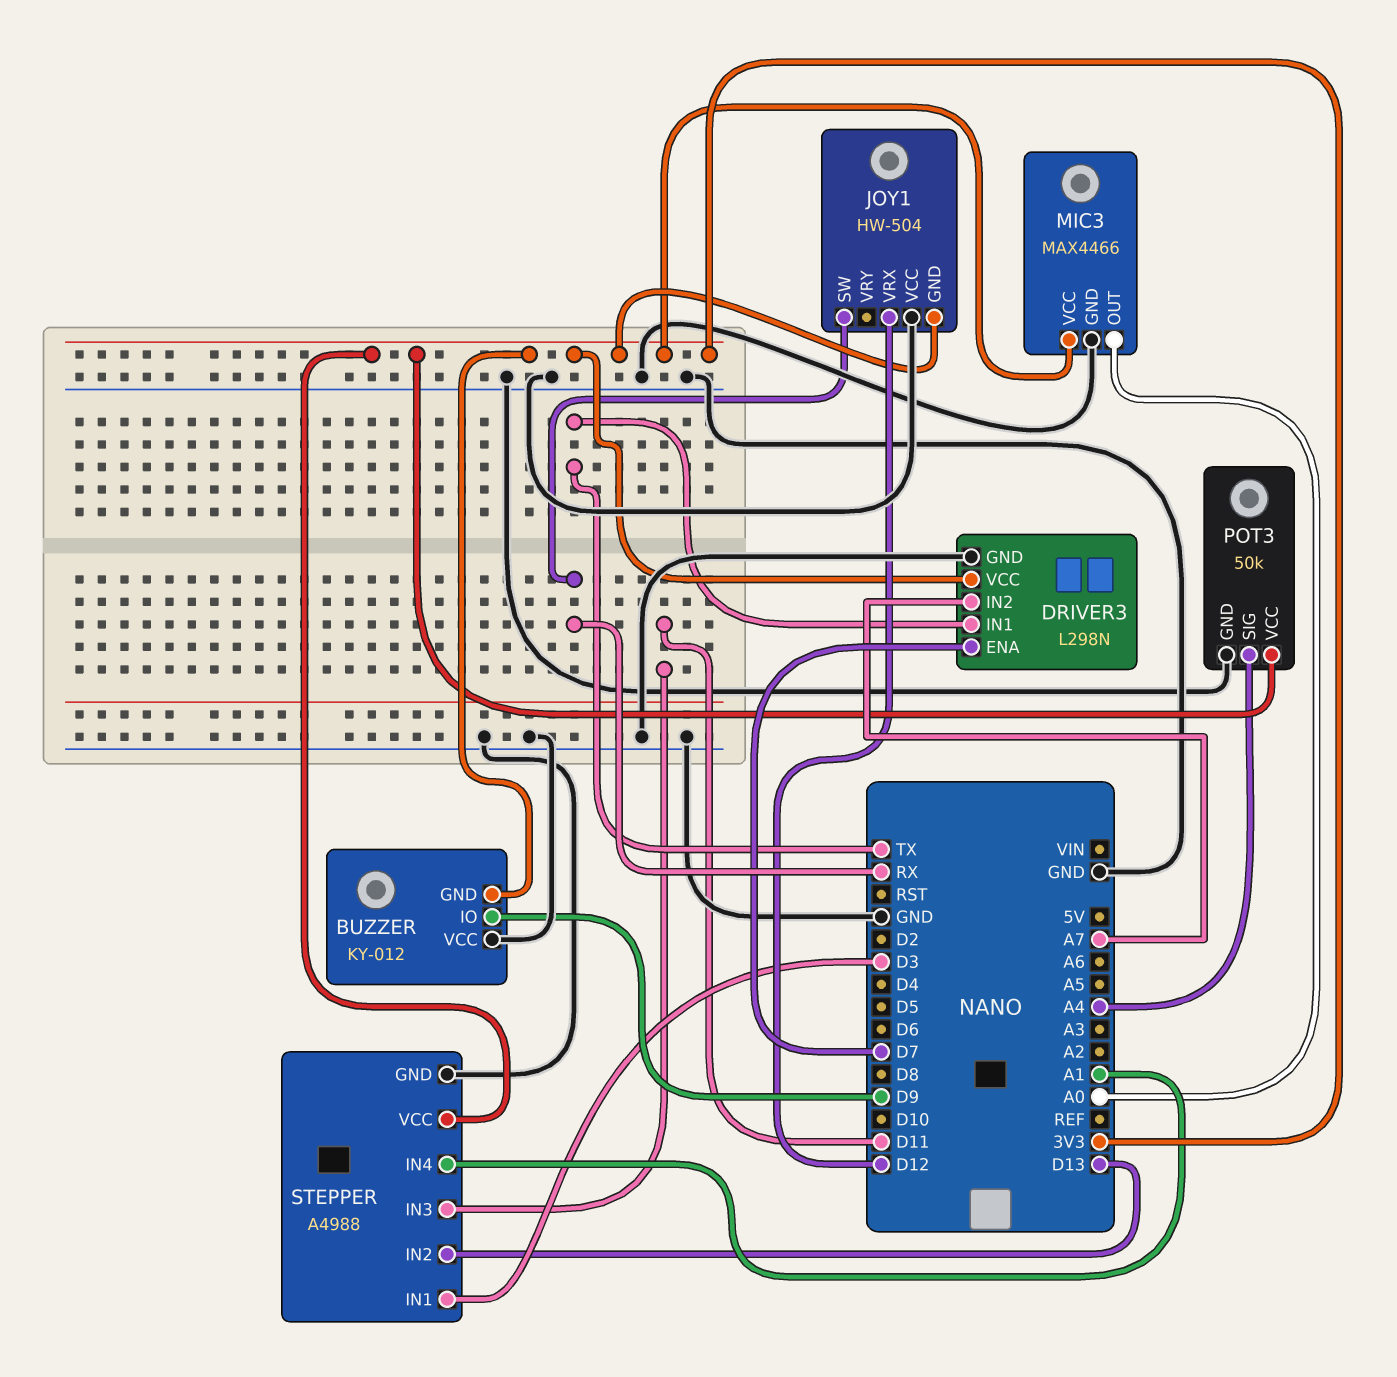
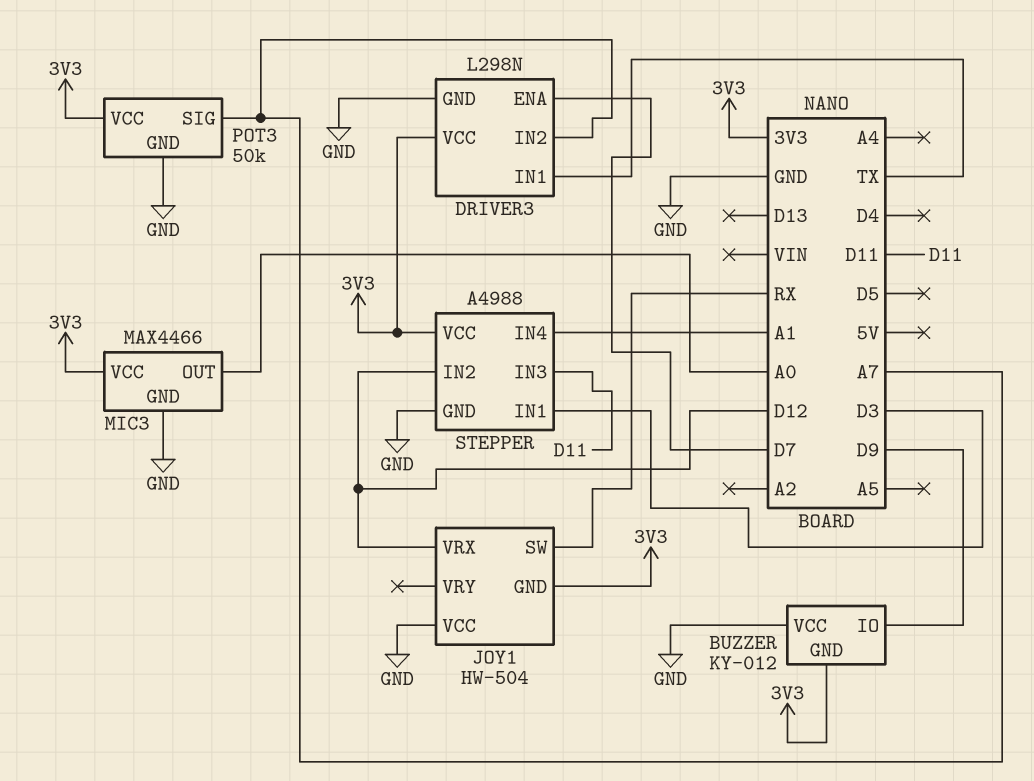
POT3 pin SIG: A4 -> A7
STEPPER pin IN2: D13 -> D12

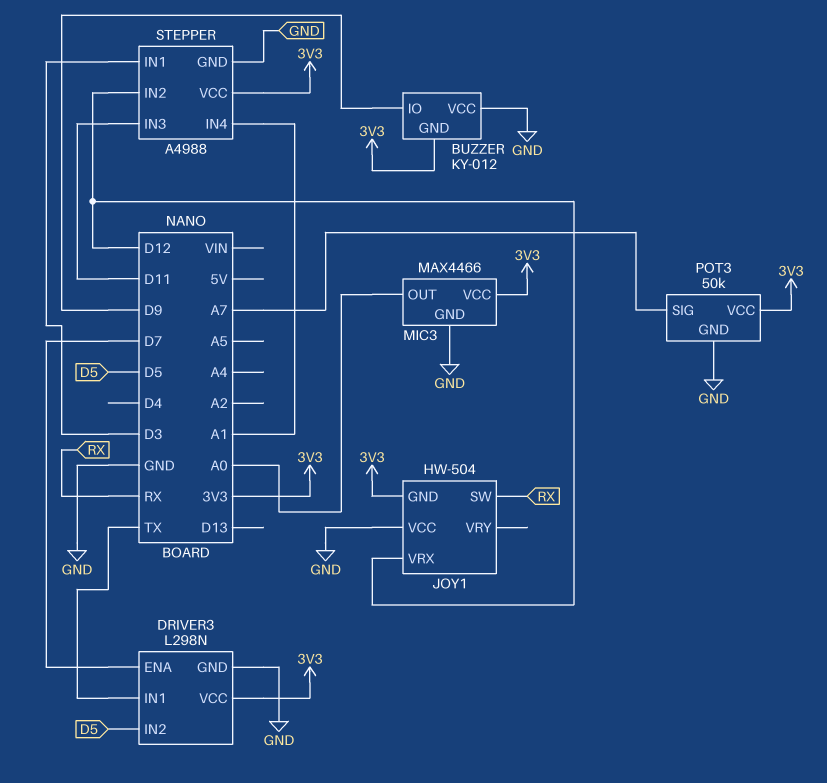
DRIVER3 pin IN2: A7 -> D5

